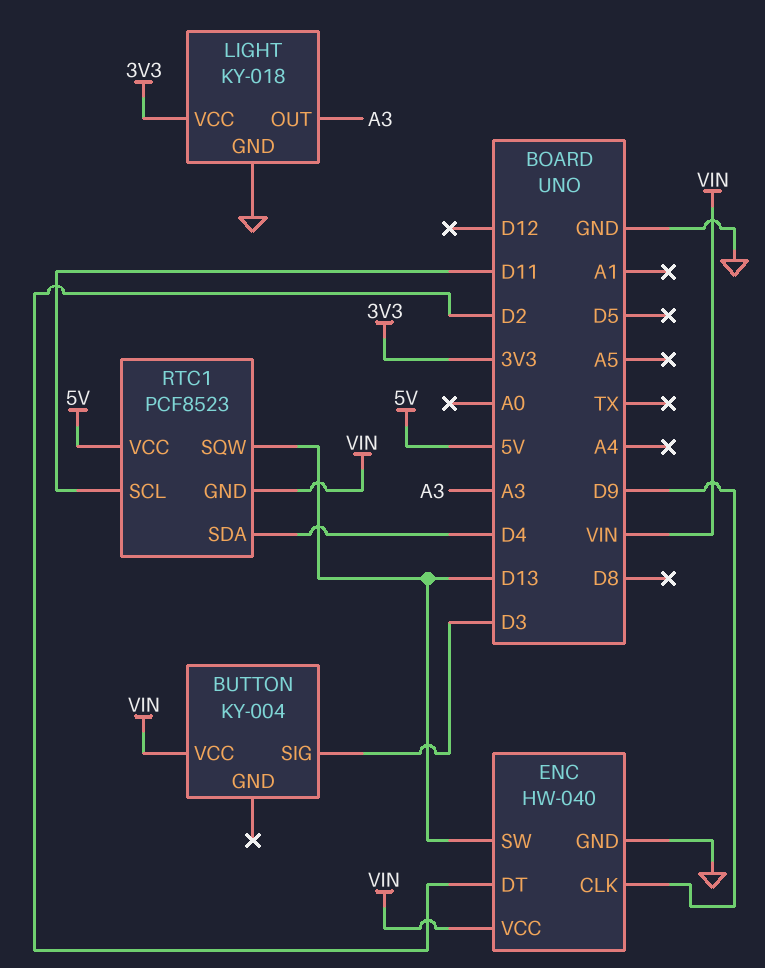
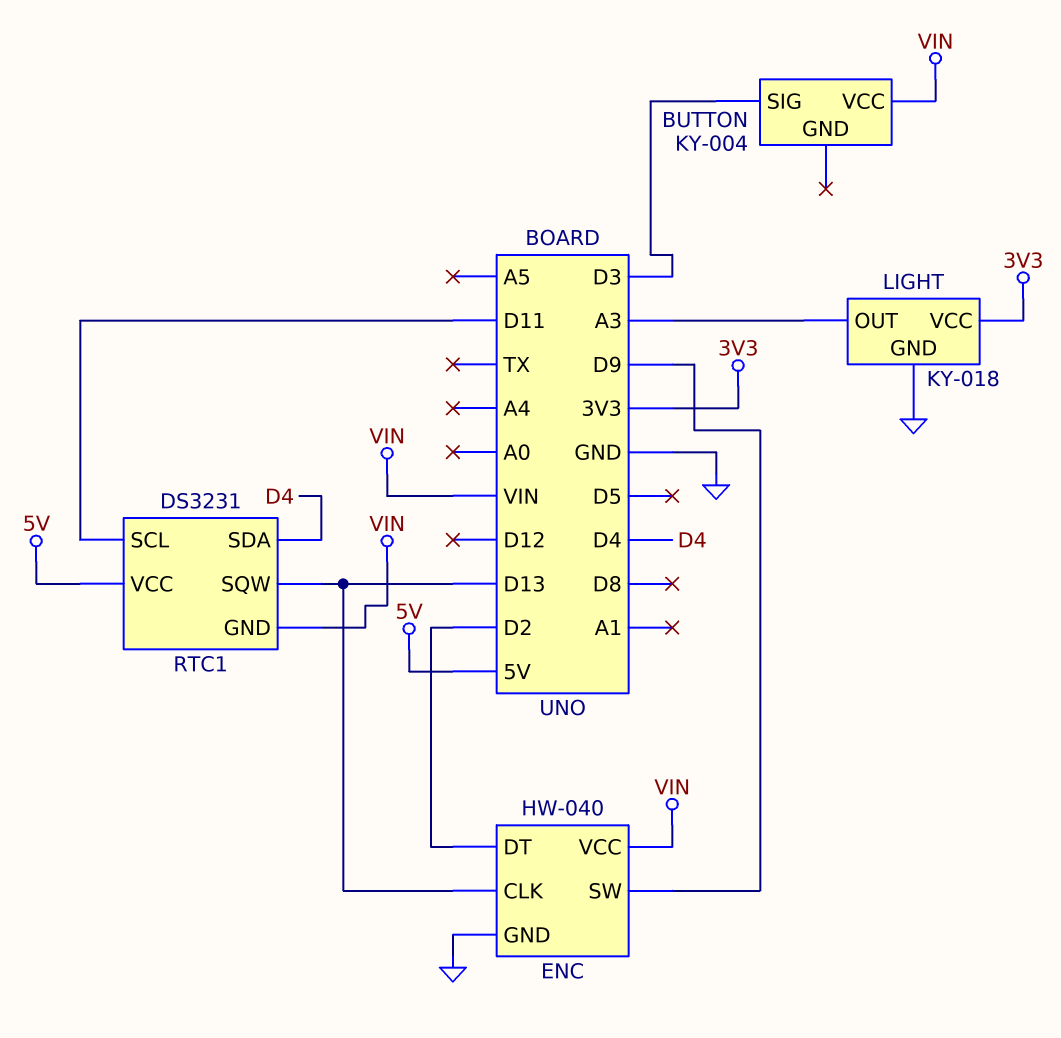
ENC pin CLK: D9 -> D13
ENC pin SW: D13 -> D9
RTC1: PCF8523 -> DS3231

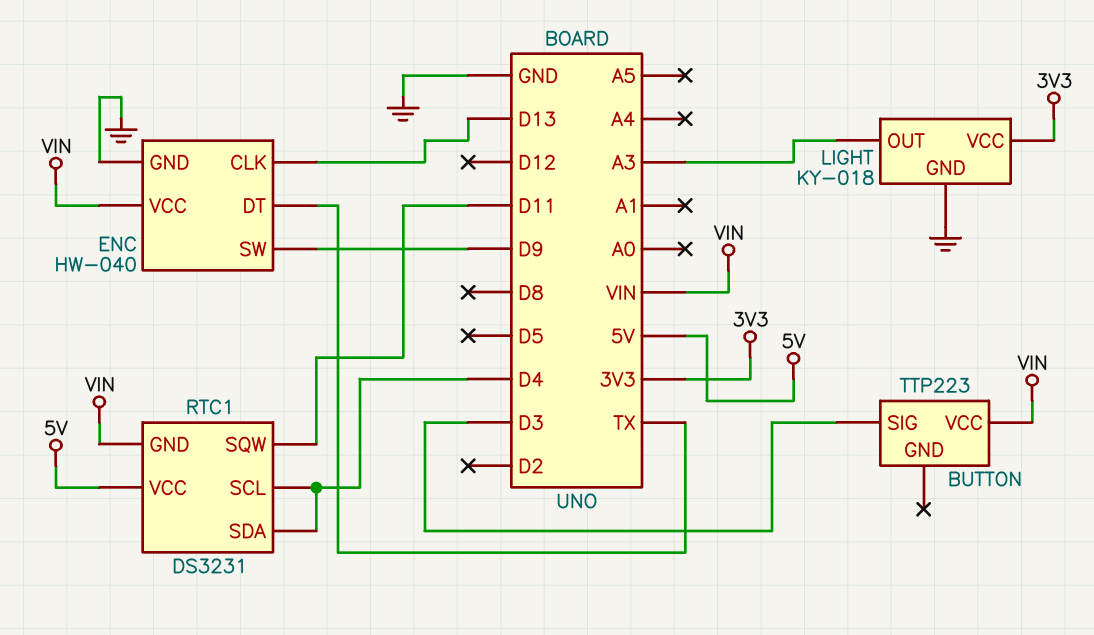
BUTTON: KY-004 -> TTP223
ENC pin DT: D2 -> TX
RTC1 pin SCL: D11 -> D4
RTC1 pin SQW: D13 -> D11

